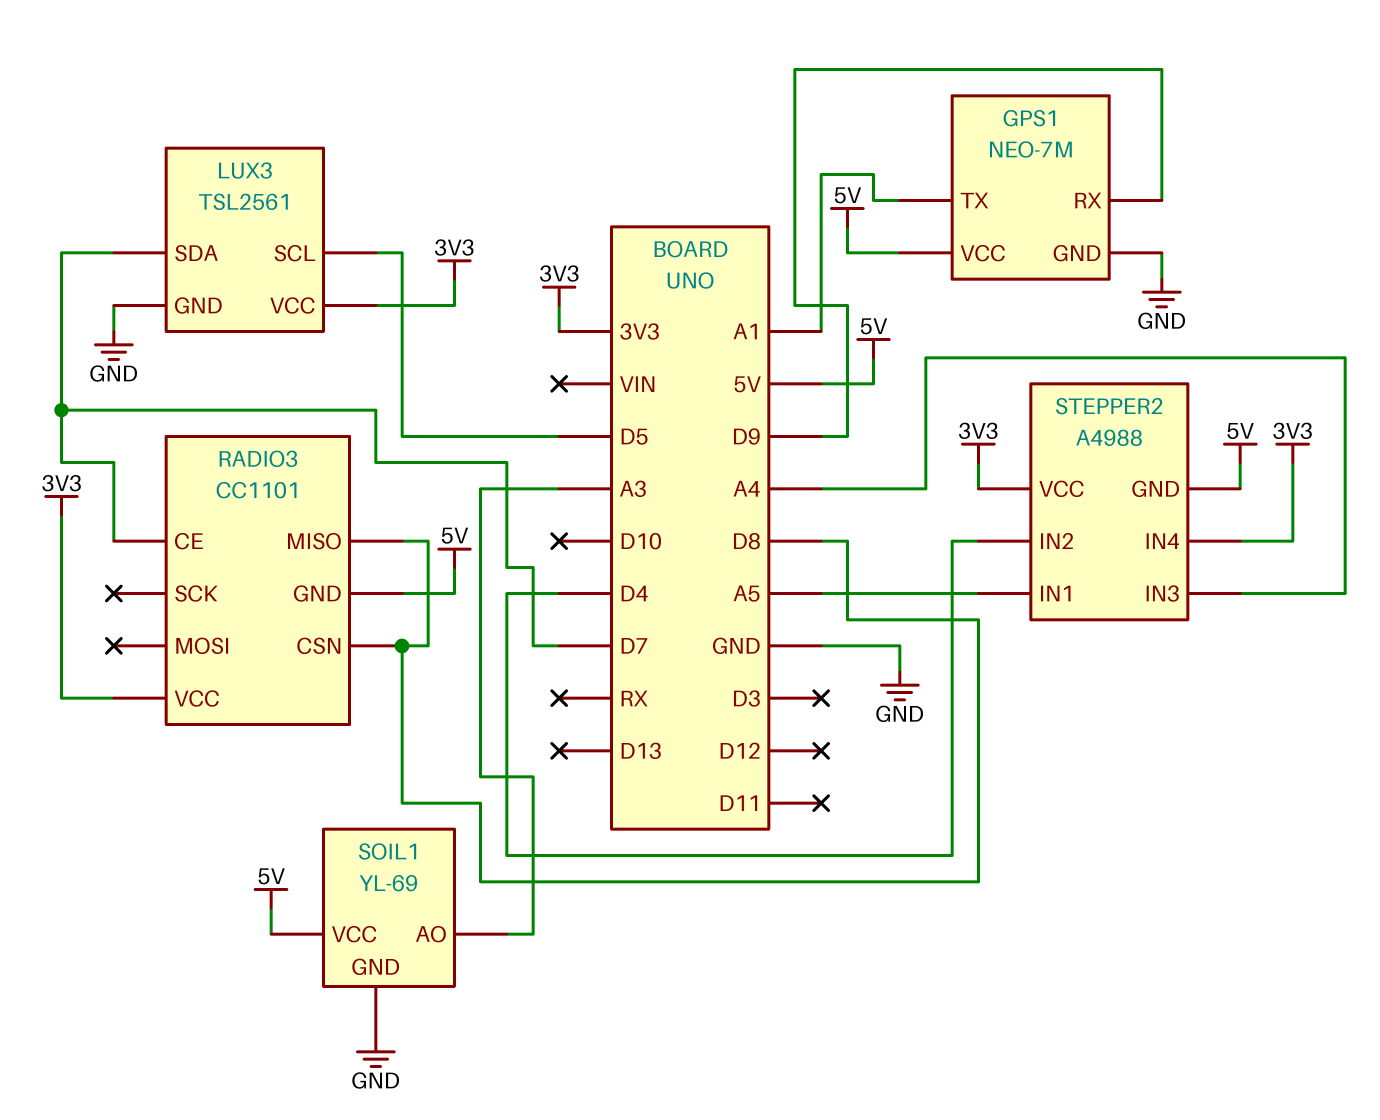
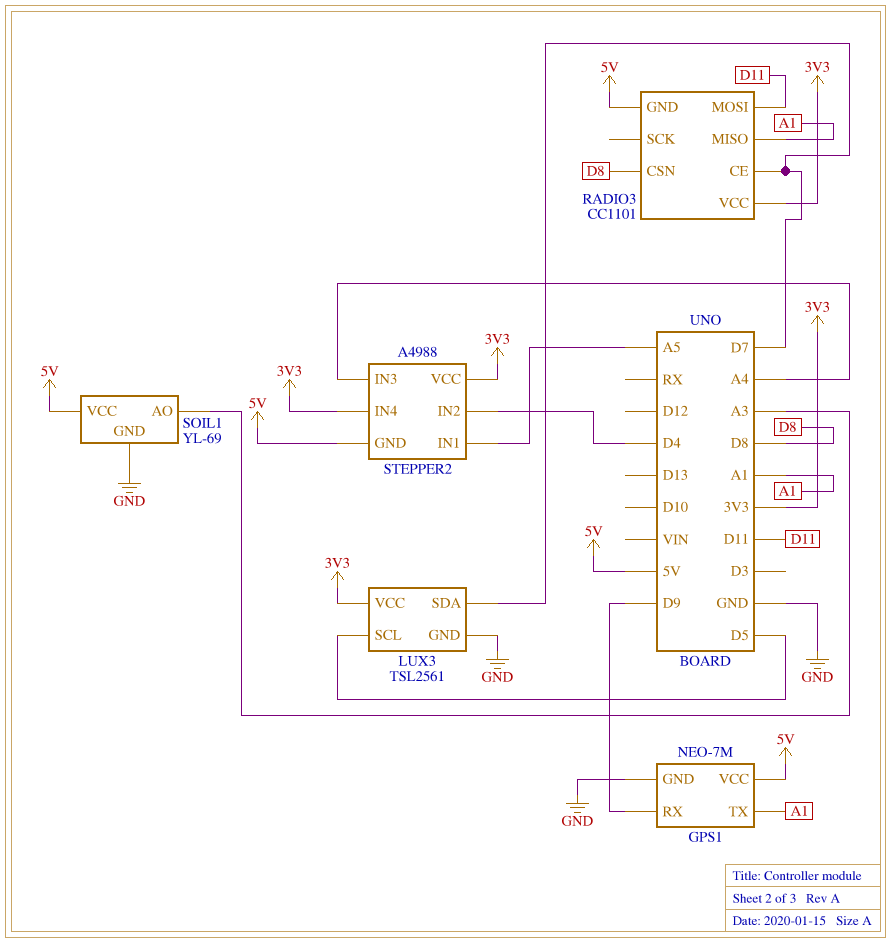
RADIO3 pin MISO: D8 -> A1
RADIO3 pin MOSI: none -> D11

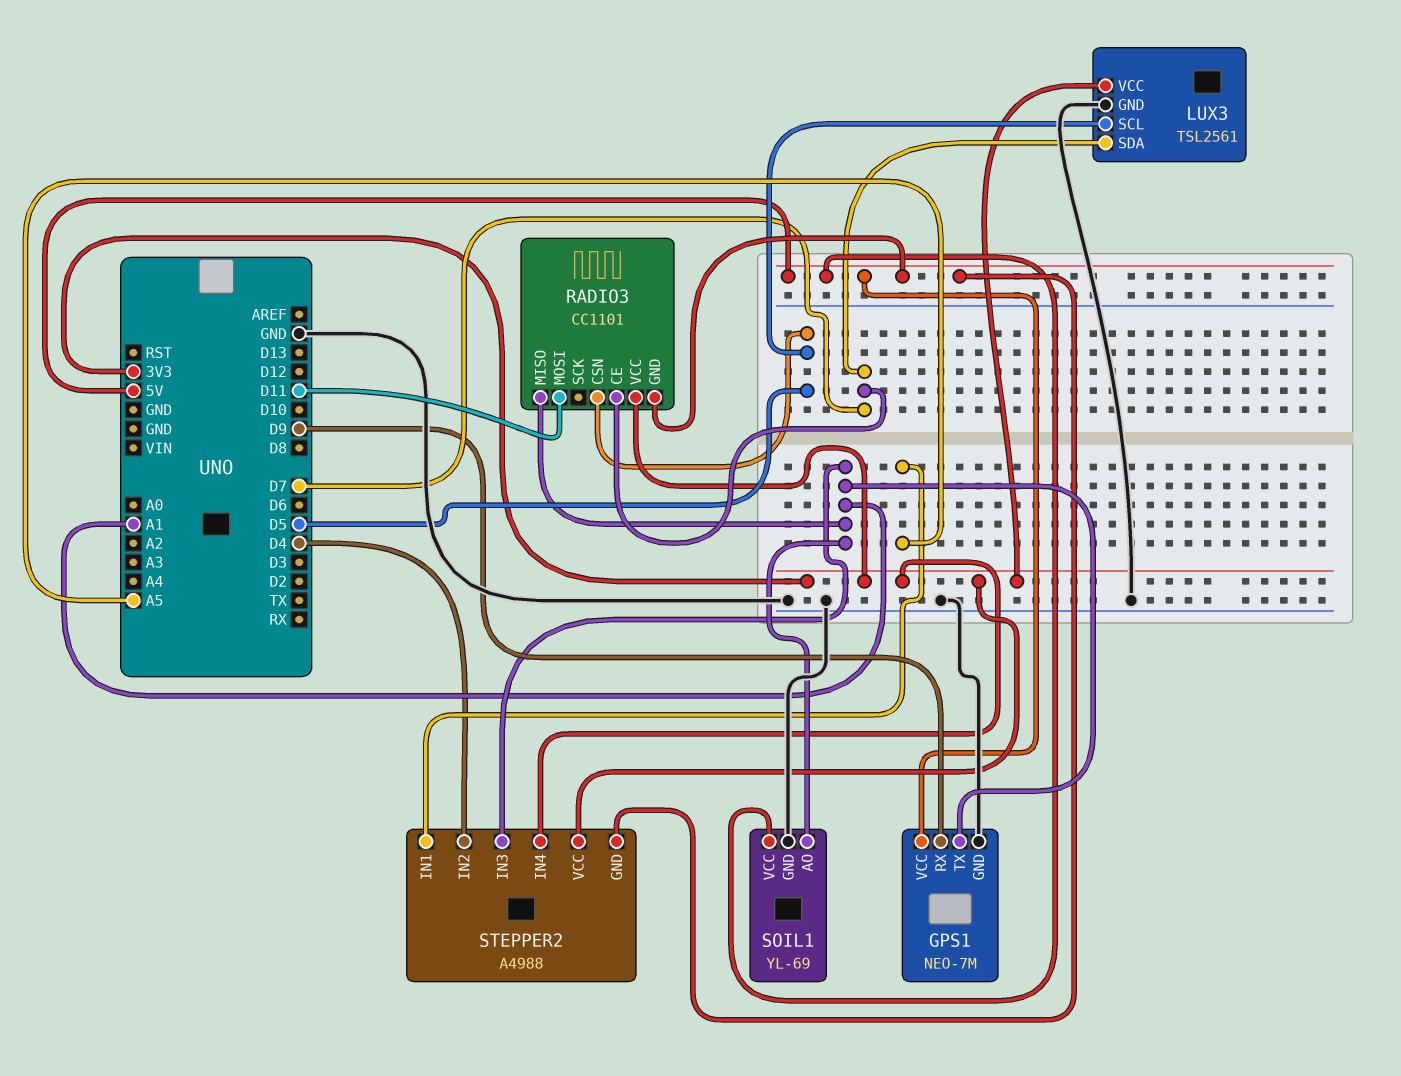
RADIO3 pin CSN: D8 -> D5
SOIL1 pin AO: A3 -> A1
STEPPER2 pin IN3: A4 -> A1

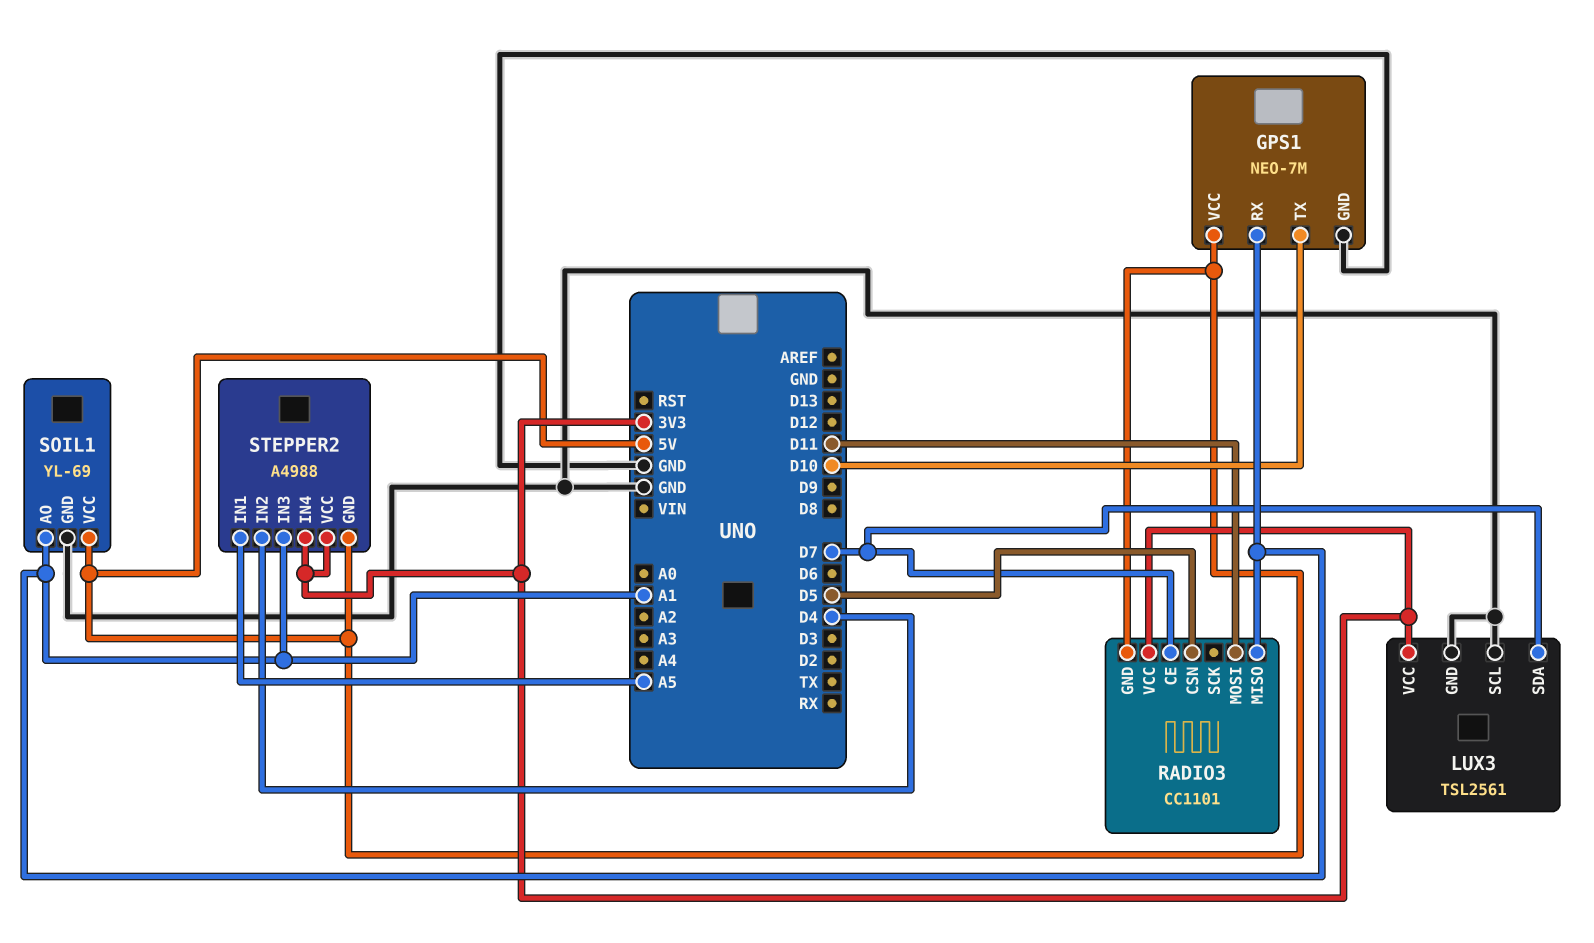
GPS1 pin RX: D9 -> A1
GPS1 pin TX: A1 -> D10
LUX3 pin SCL: D5 -> GND

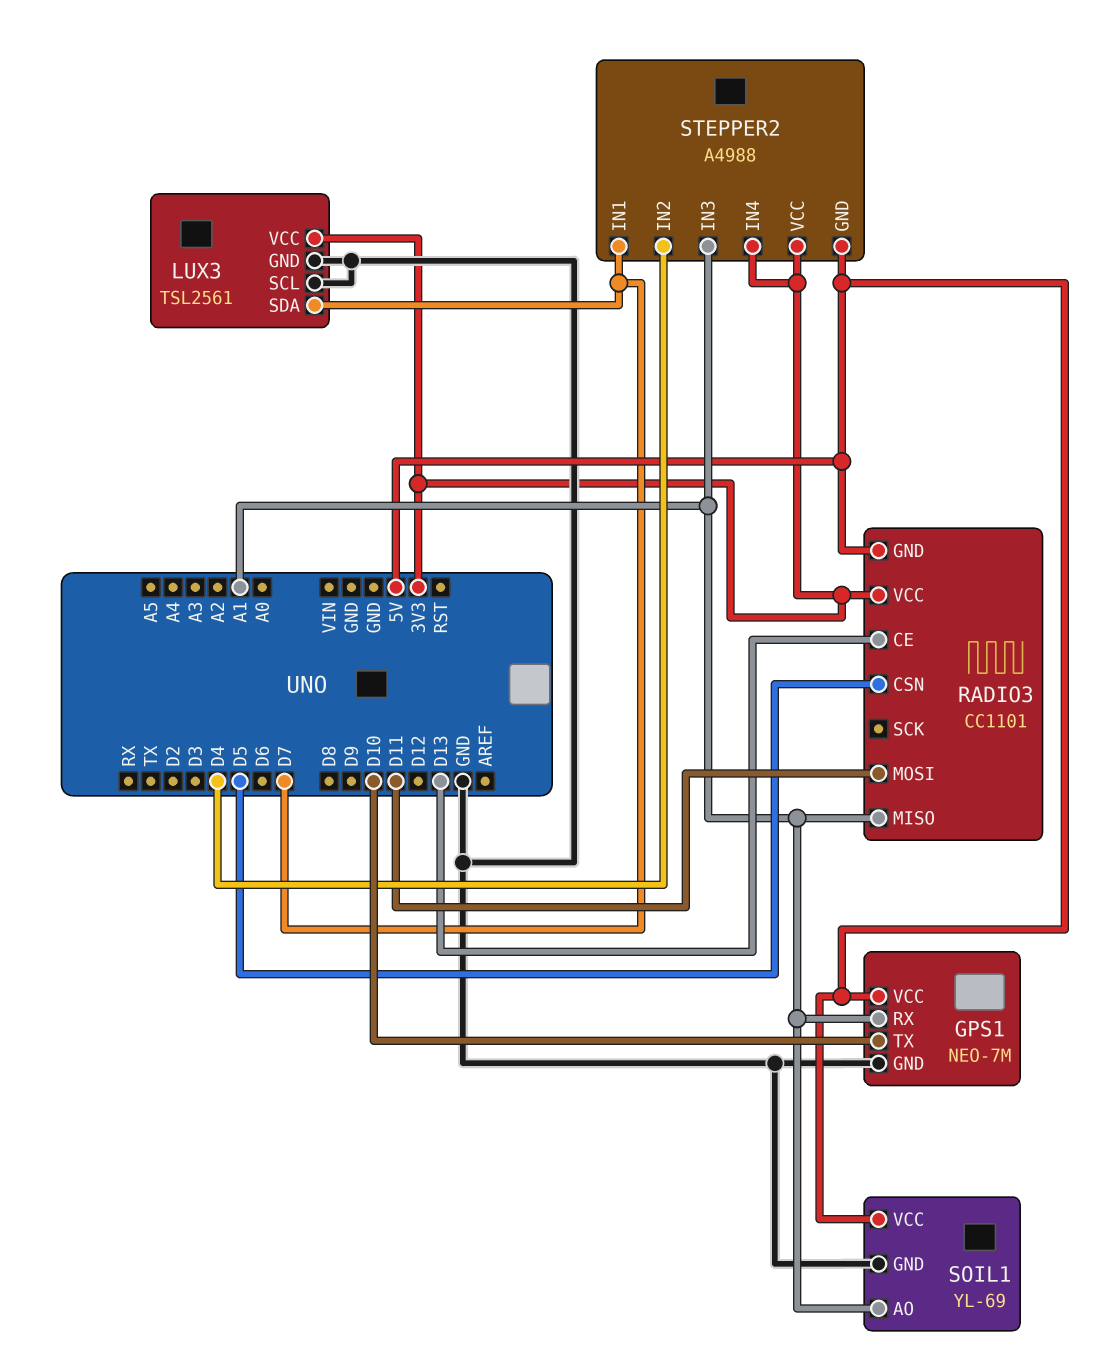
RADIO3 pin CE: D7 -> D13
STEPPER2 pin IN1: A5 -> D7

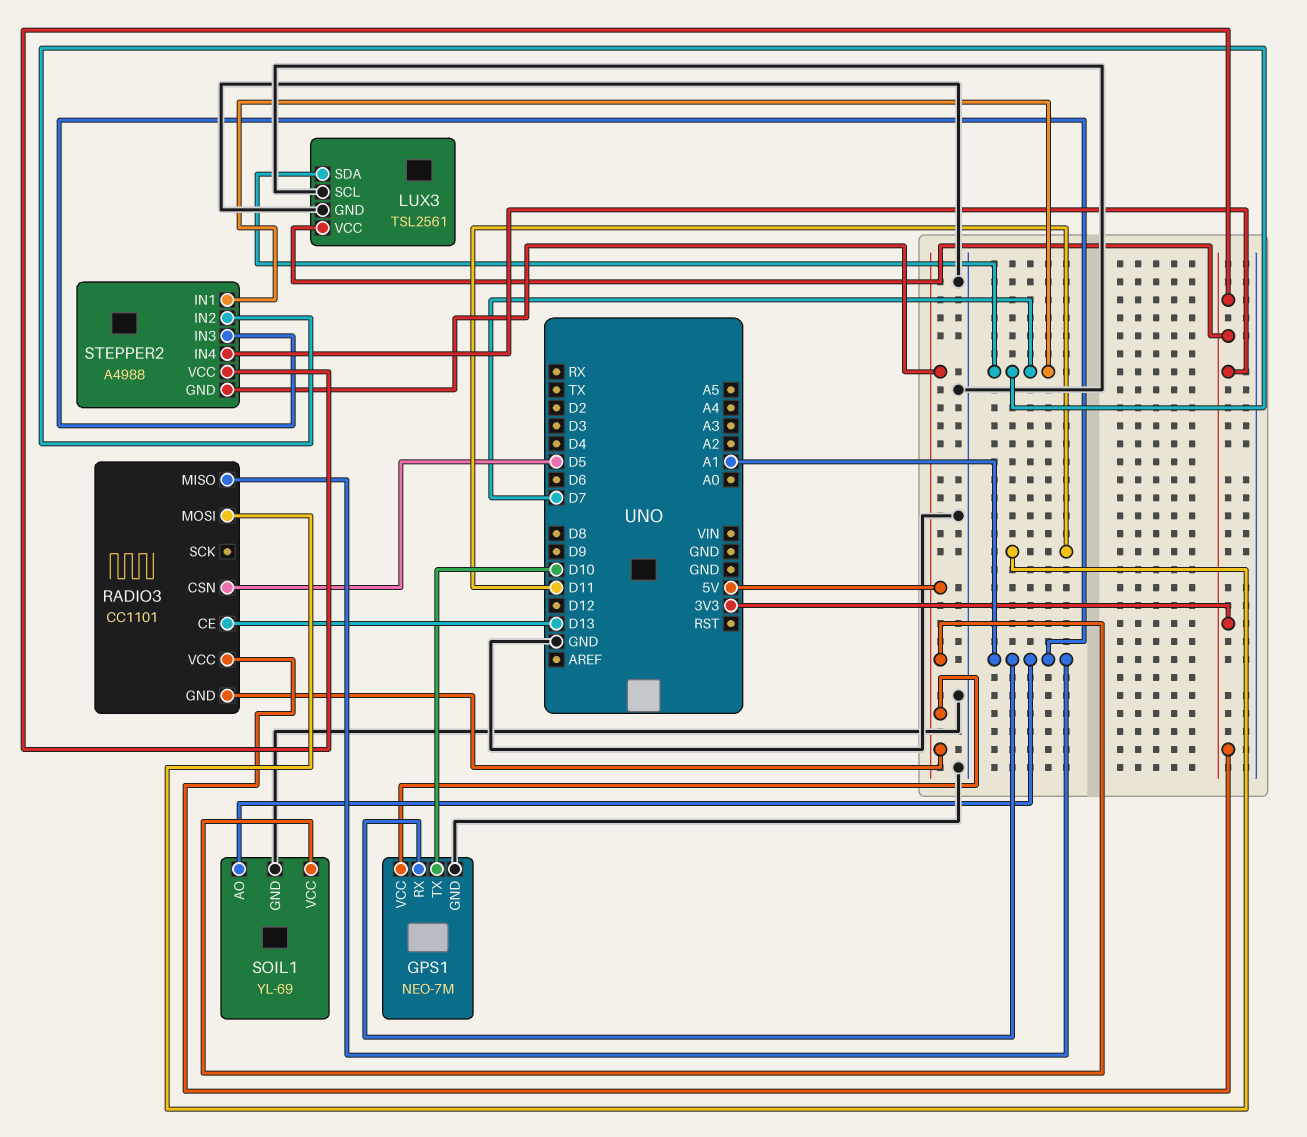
STEPPER2 pin IN2: D4 -> D7

